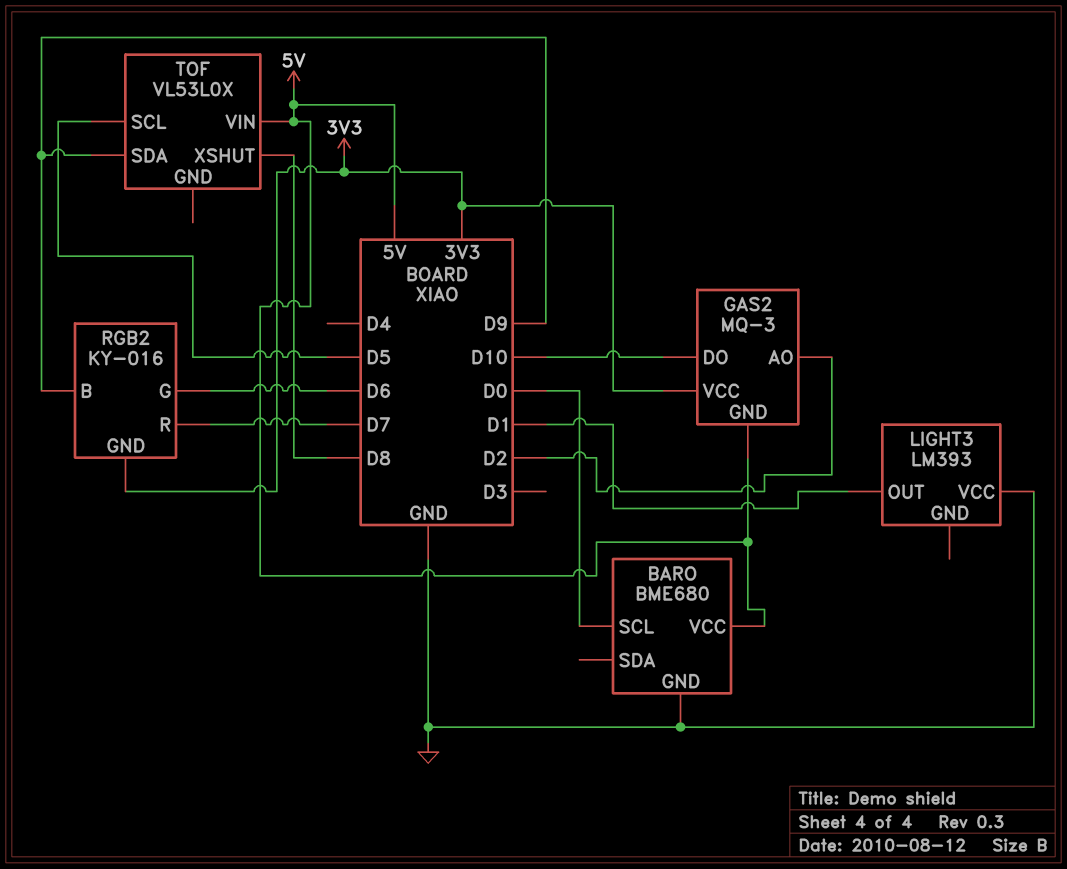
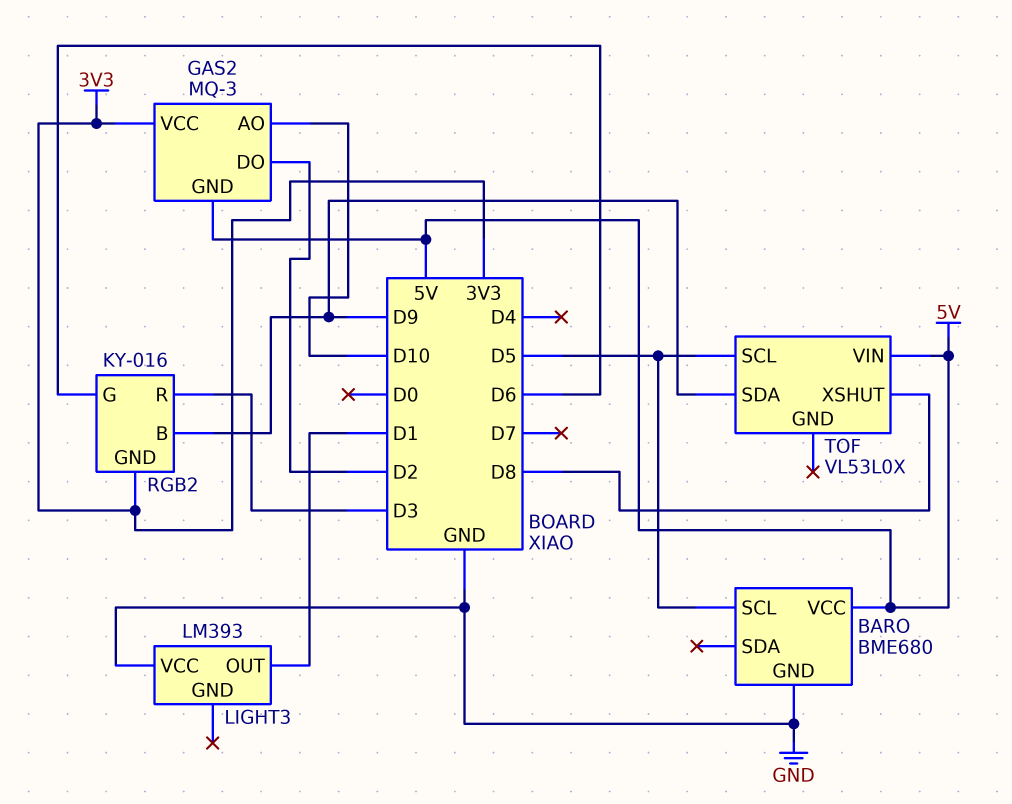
BARO pin SCL: D0 -> D5
GAS2 pin AO: D2 -> D10
GAS2 pin DO: D10 -> D2
RGB2 pin R: D7 -> D3

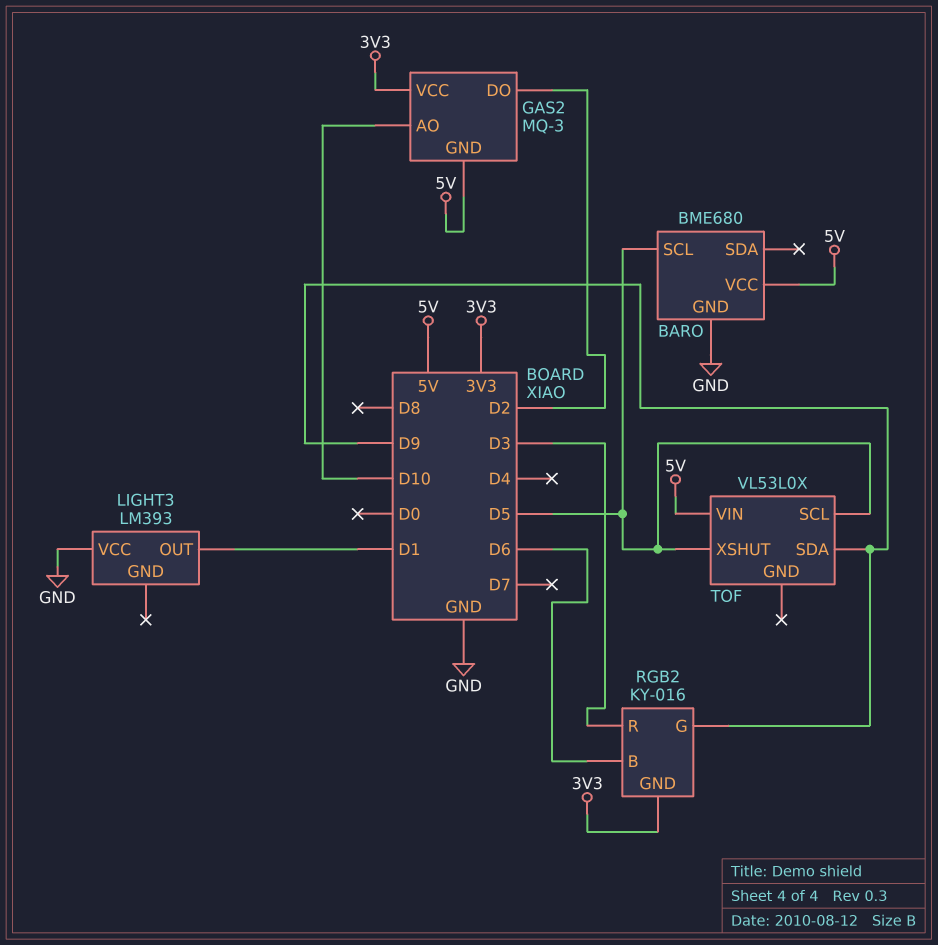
RGB2 pin B: D9 -> D6
RGB2 pin G: D6 -> D9
TOF pin XSHUT: D8 -> D5

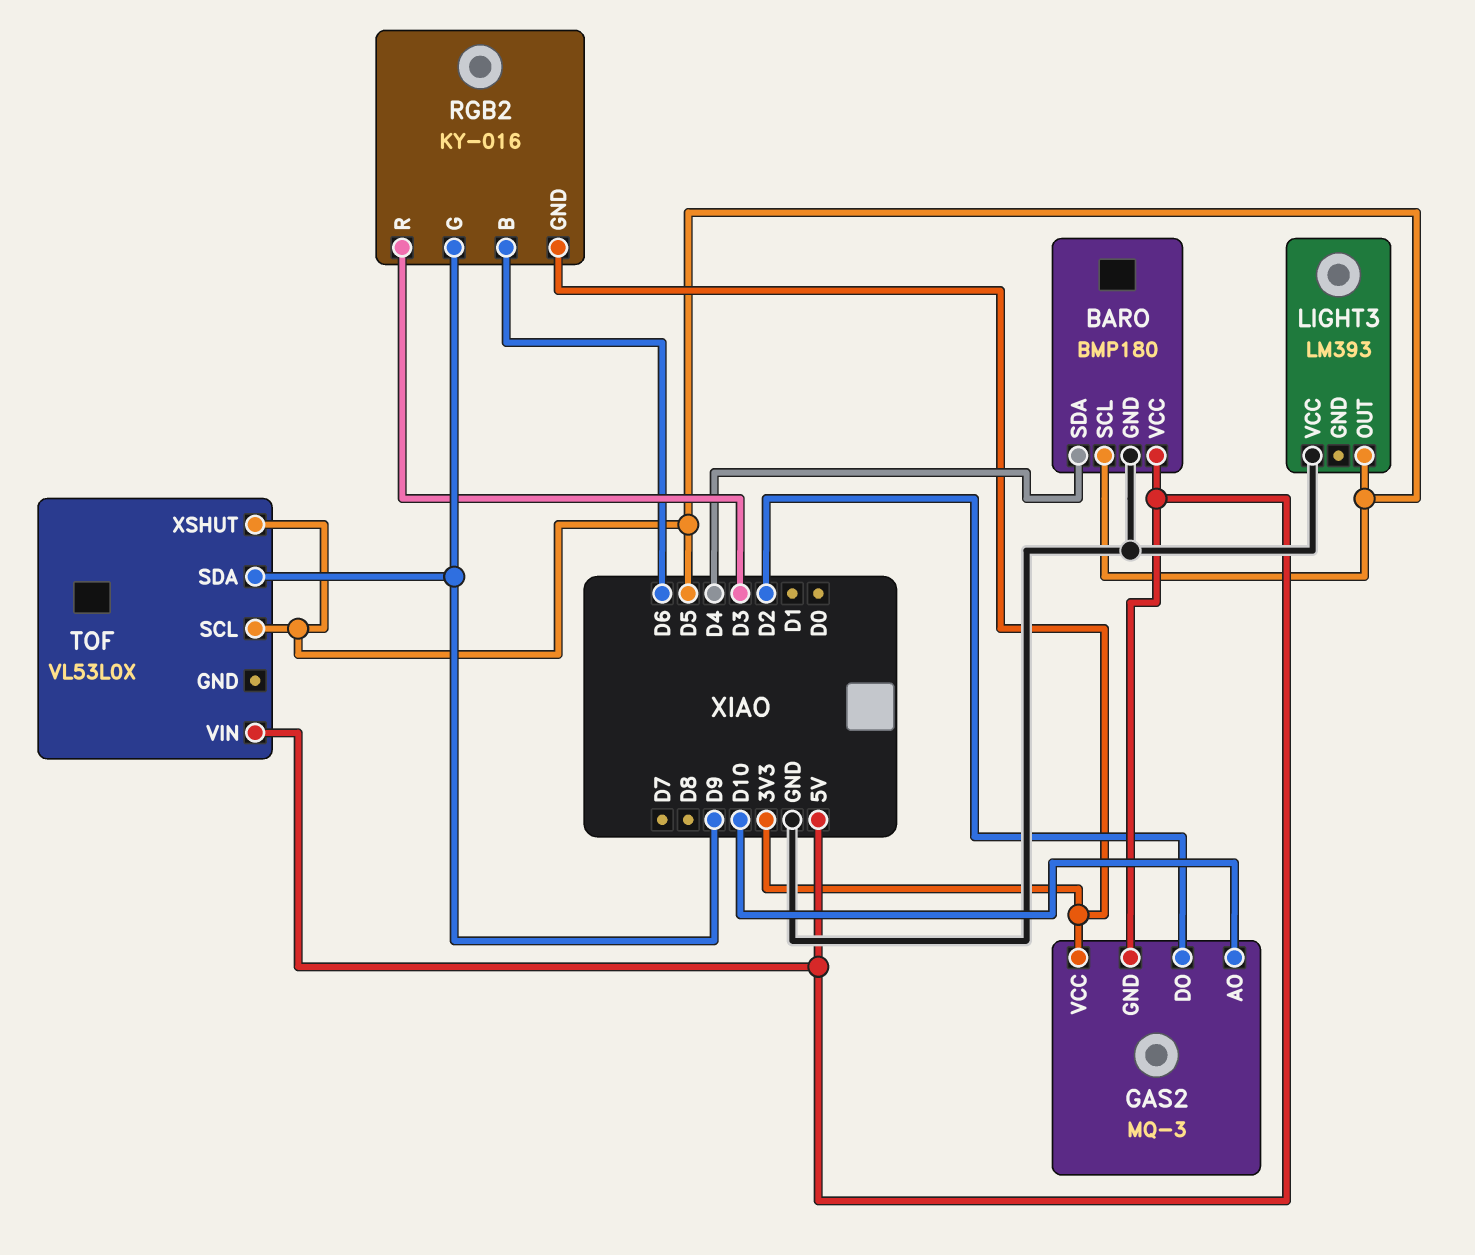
BARO: BME680 -> BMP180
BARO pin SDA: none -> D4
LIGHT3 pin OUT: D1 -> D5

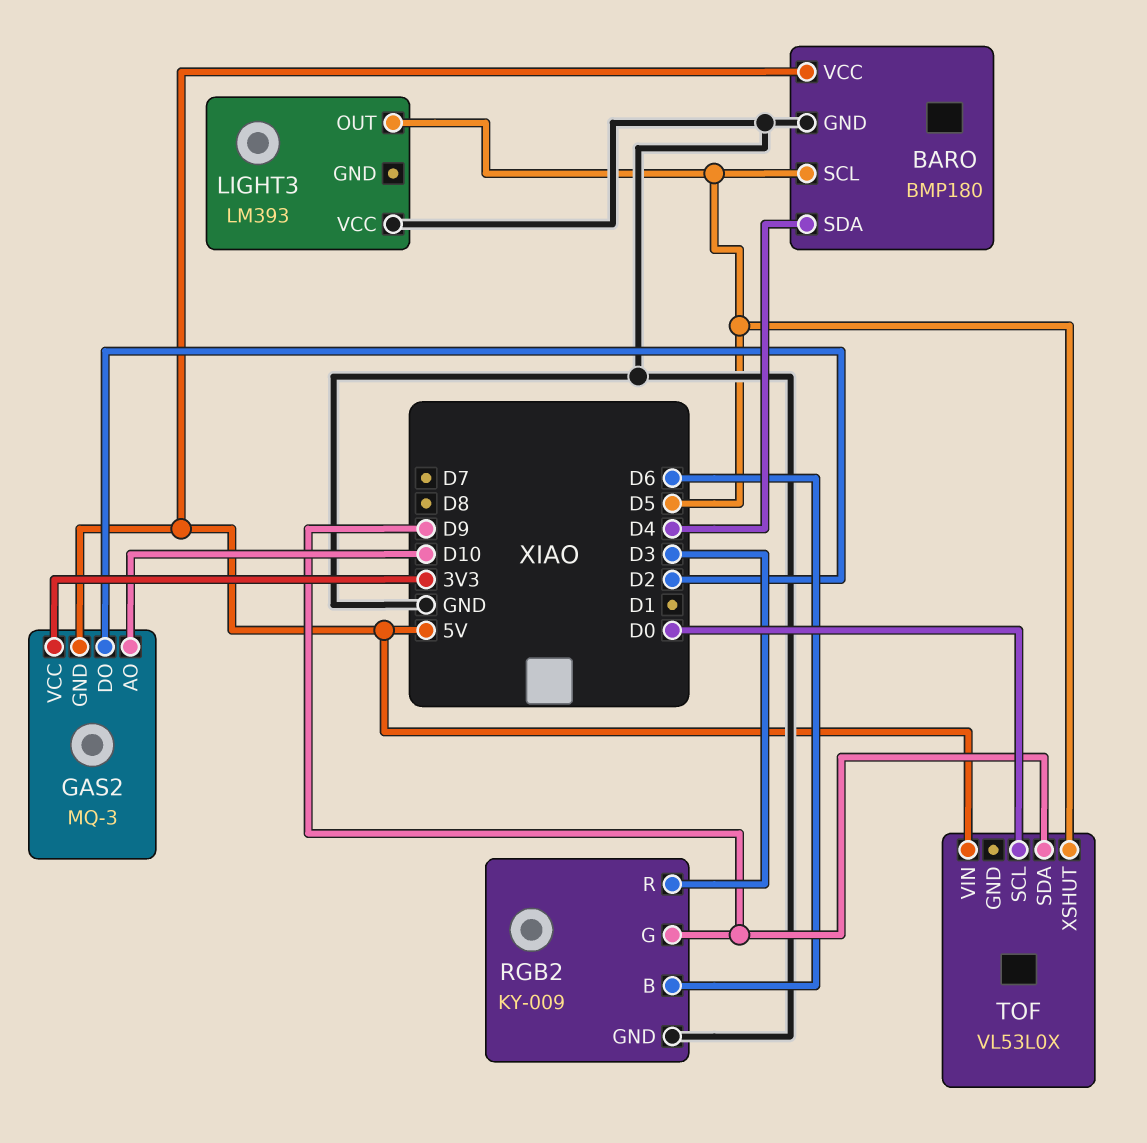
RGB2: KY-016 -> KY-009
RGB2 pin GND: 3V3 -> GND
TOF pin SCL: D5 -> D0

